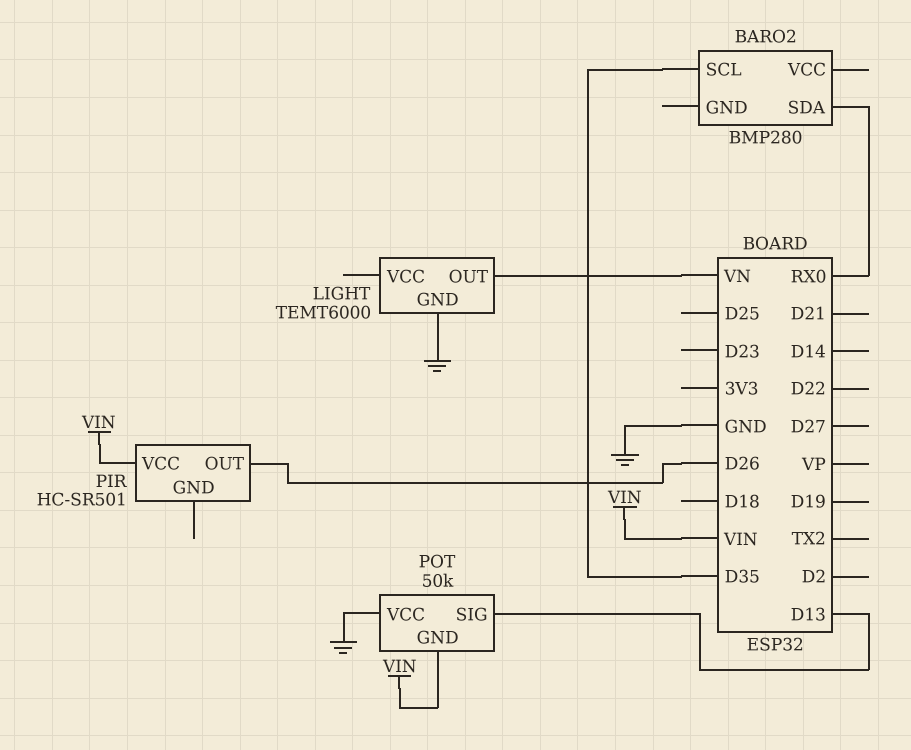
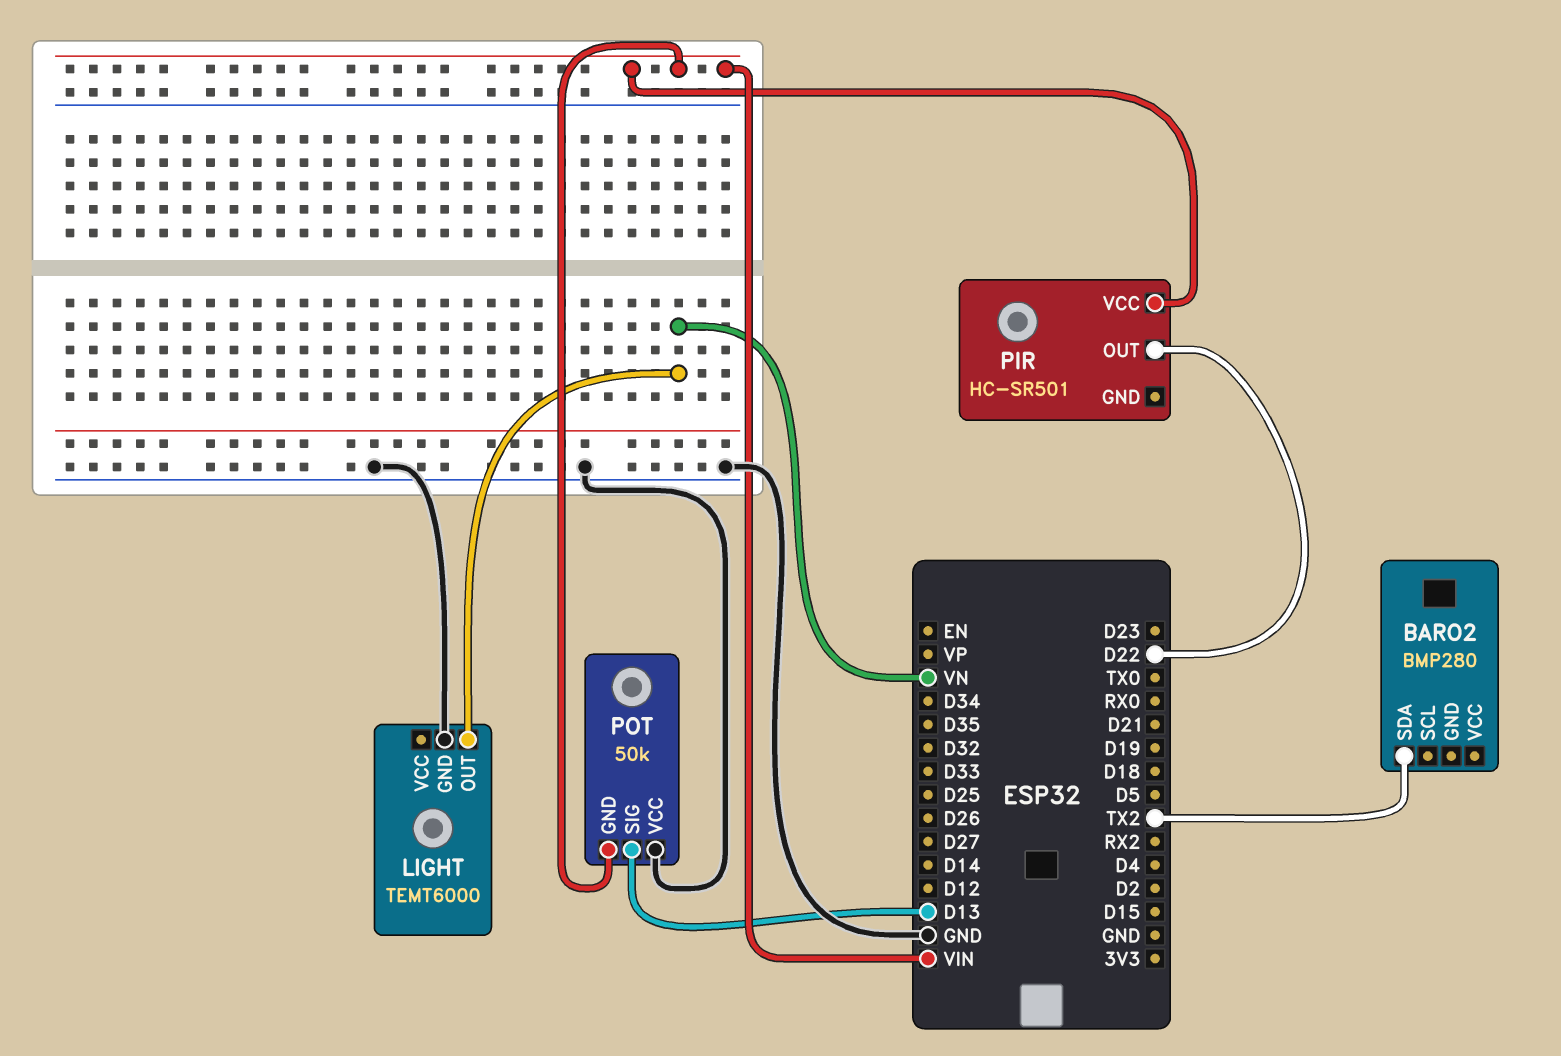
BARO2 pin SCL: D35 -> none
BARO2 pin SDA: RX0 -> TX2
PIR pin OUT: D26 -> D22

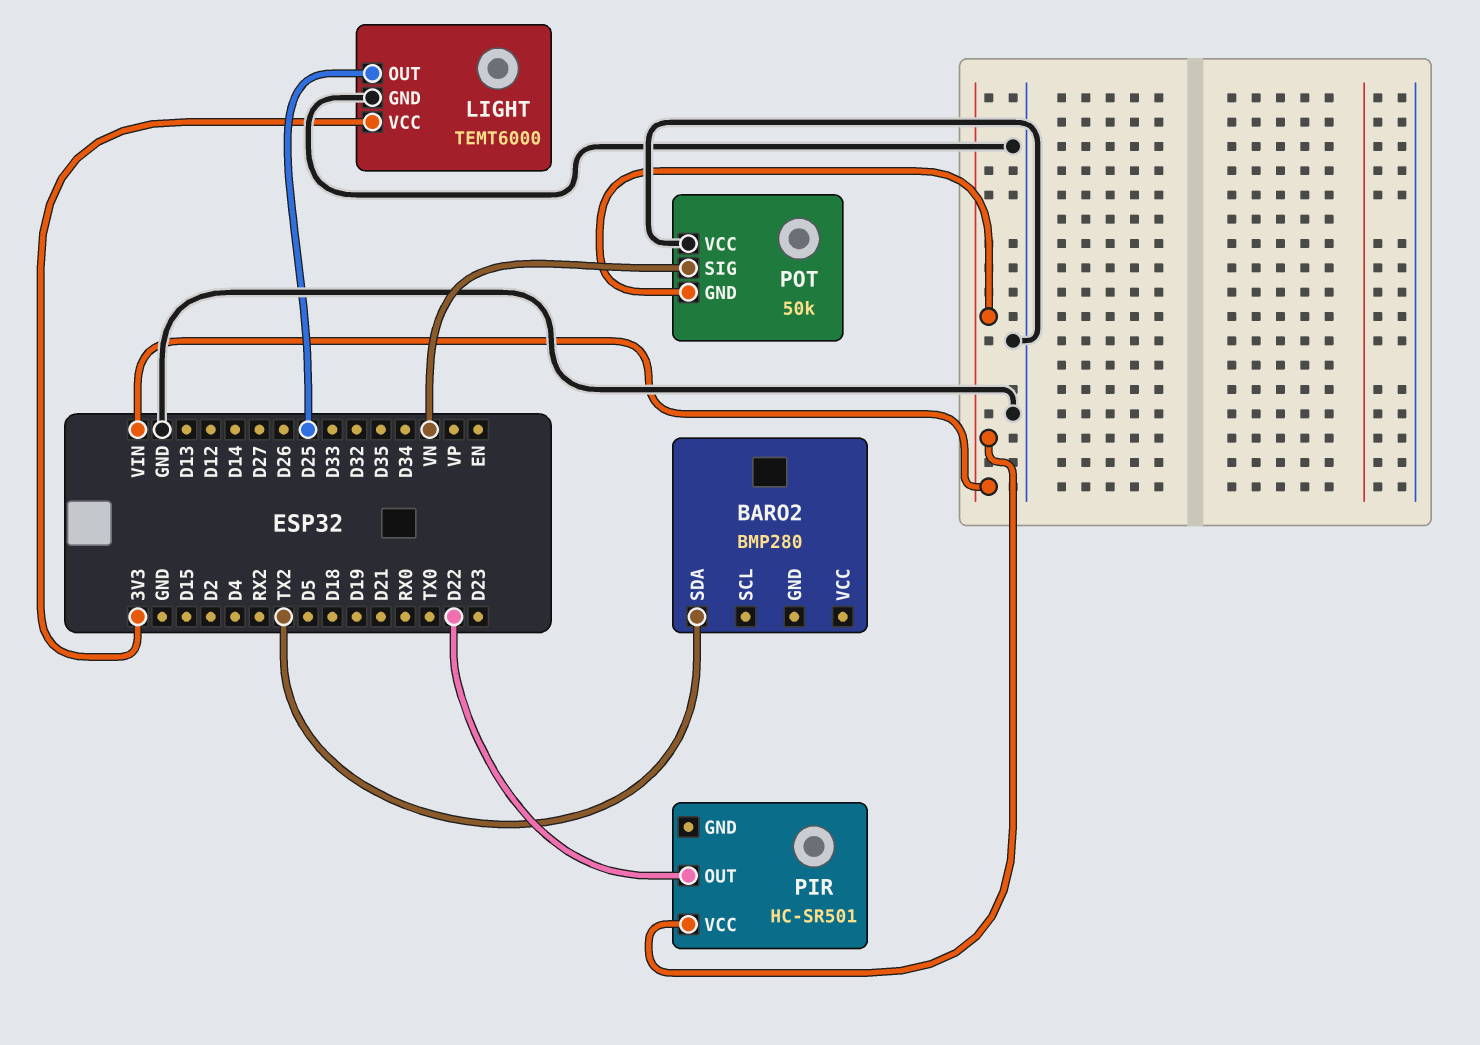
LIGHT pin OUT: VN -> D25
LIGHT pin VCC: none -> 3V3
POT pin SIG: D13 -> VN

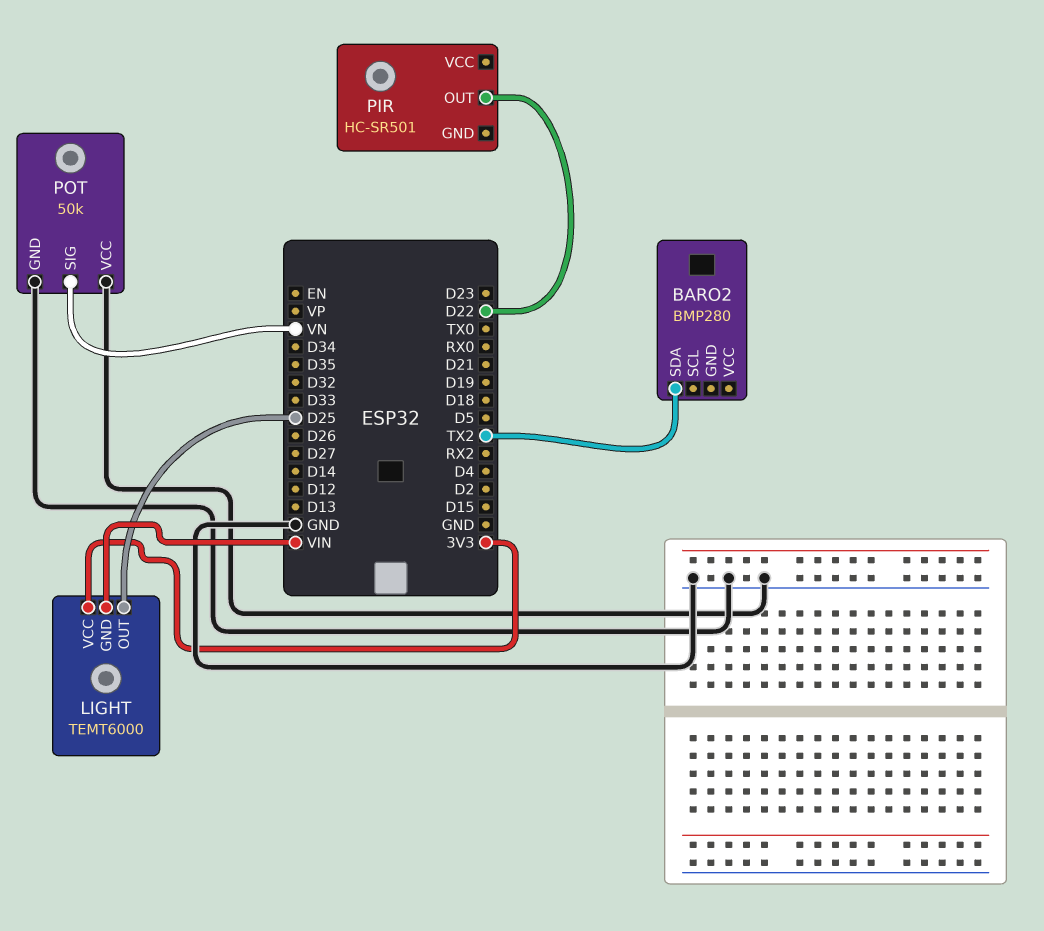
LIGHT pin GND: GND -> VIN
PIR pin VCC: VIN -> none
POT pin GND: VIN -> GND

